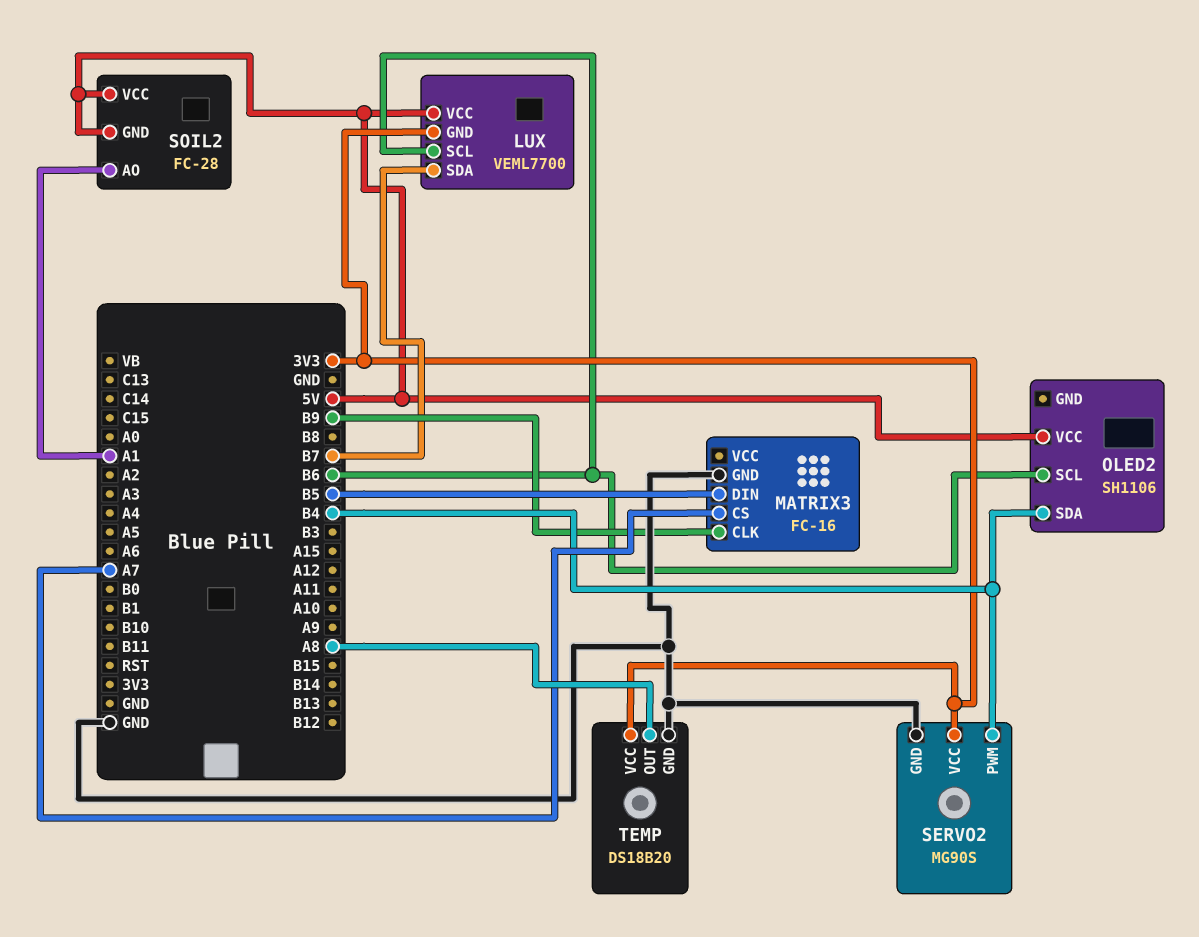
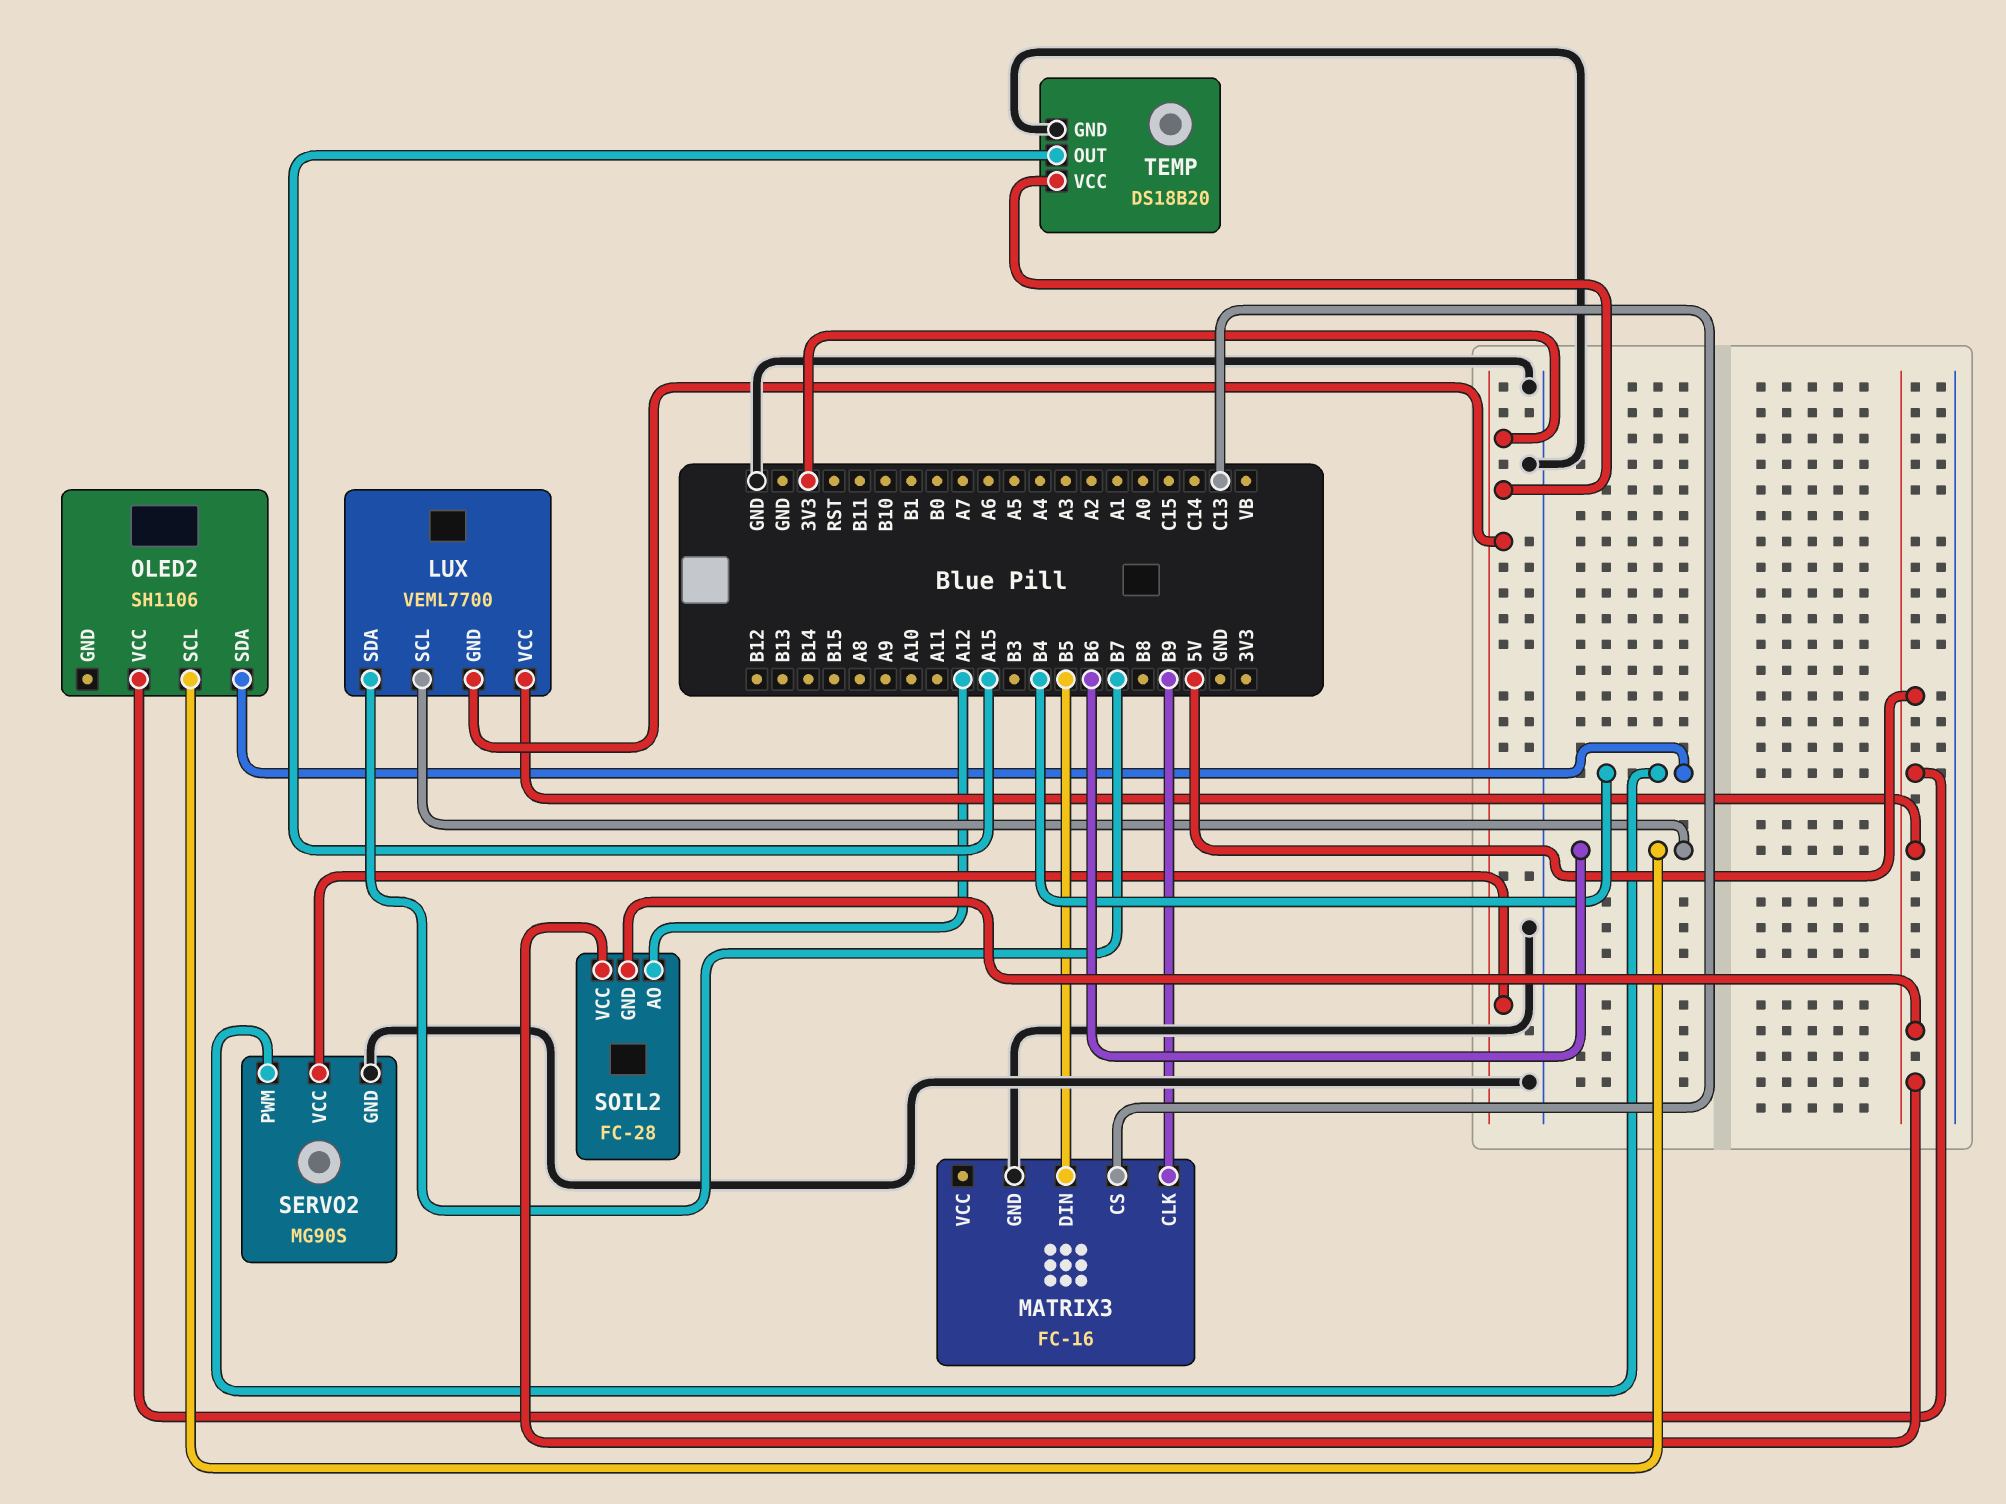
MATRIX3 pin CS: A7 -> C13
SOIL2 pin AO: A1 -> A12
TEMP pin OUT: A8 -> A15

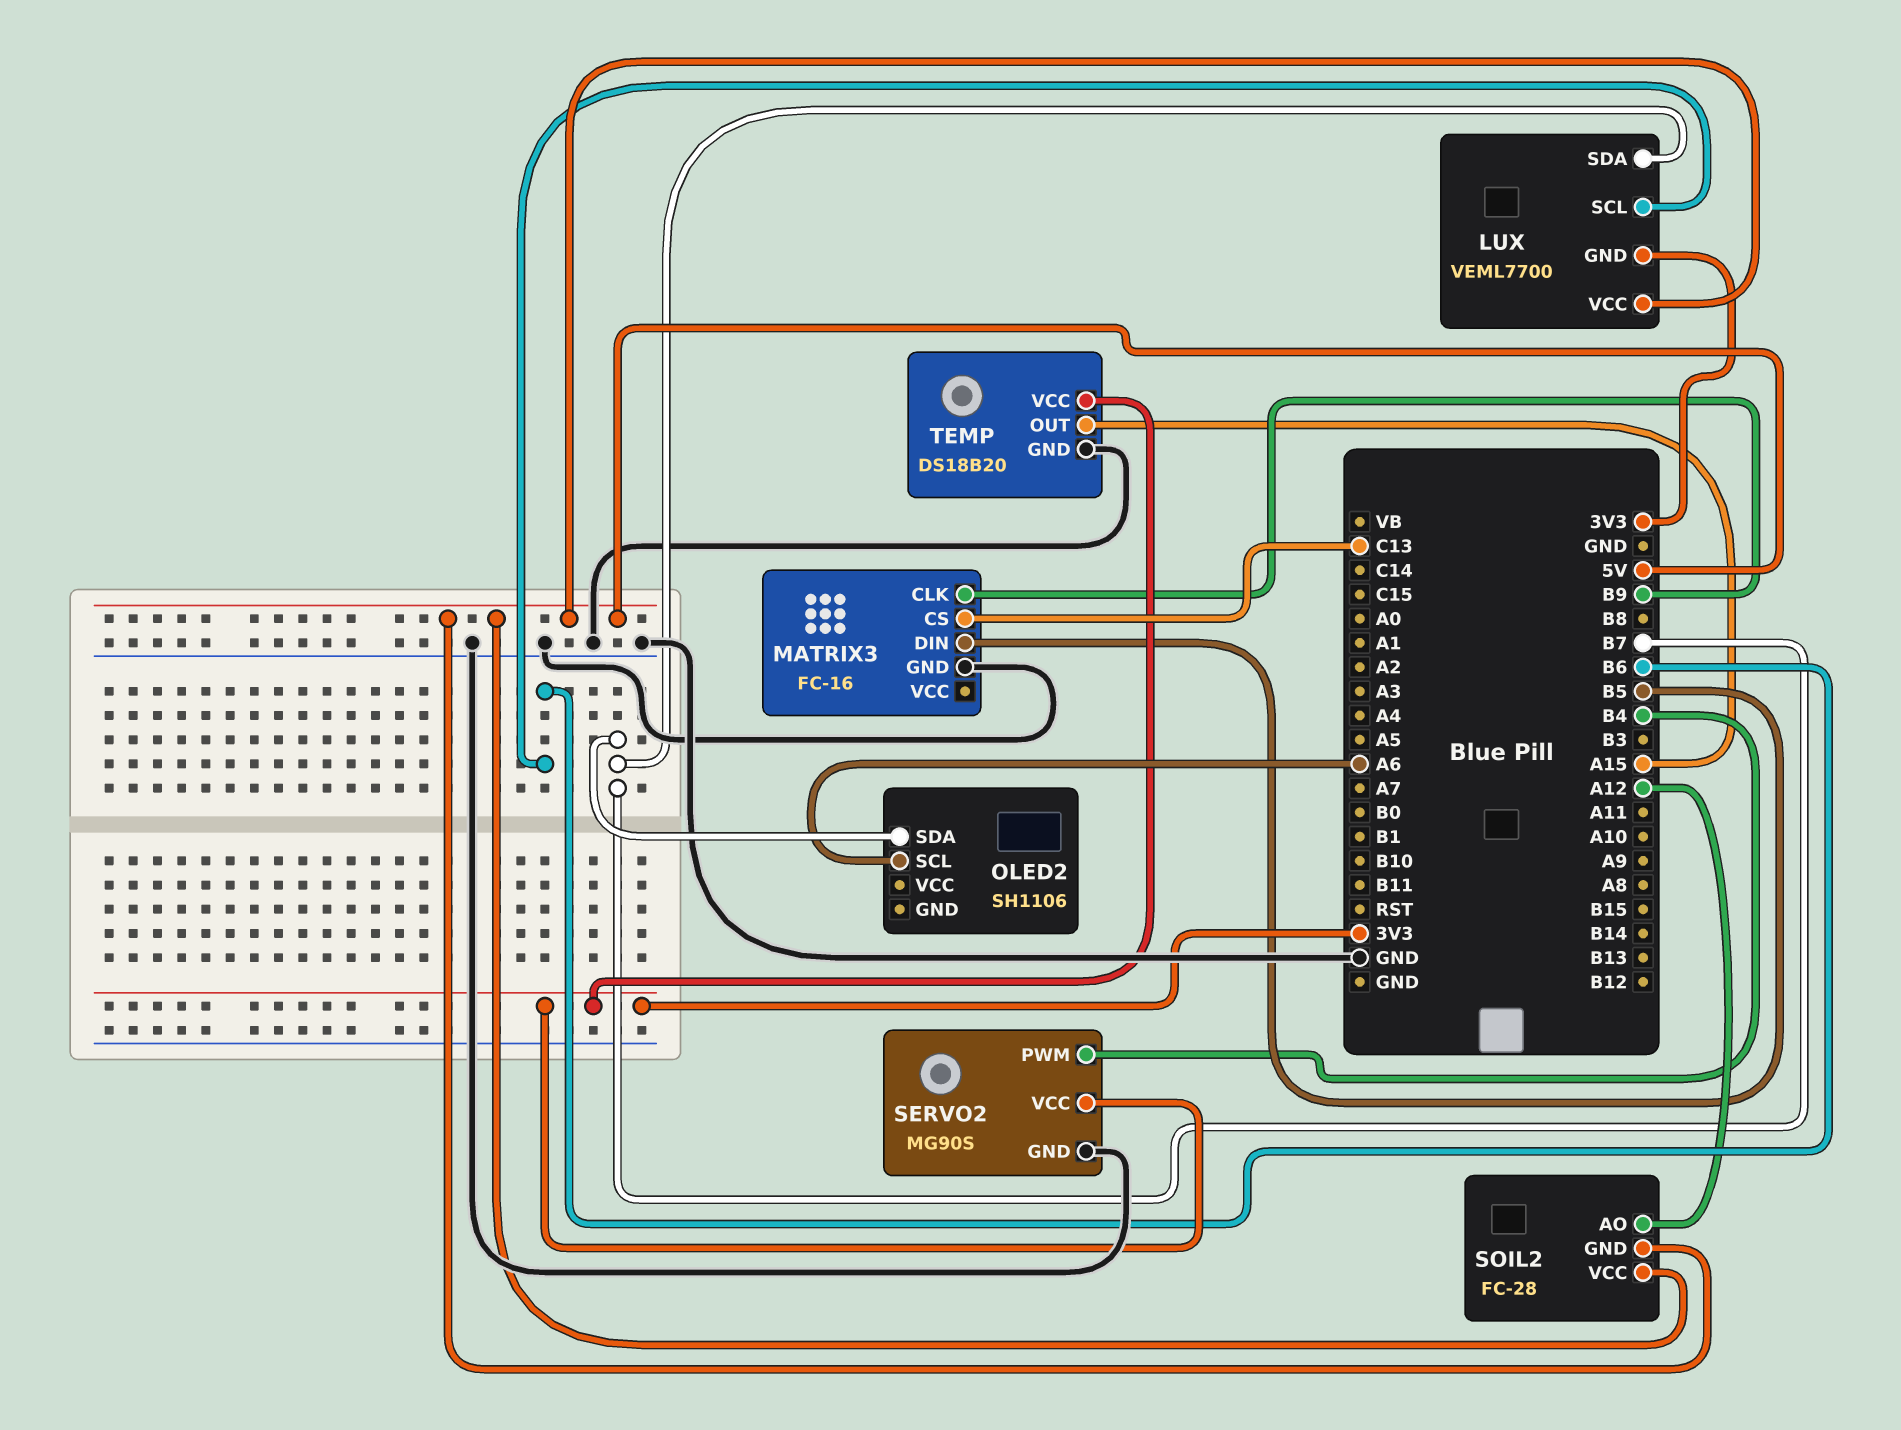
OLED2 pin SCL: B6 -> A6
OLED2 pin SDA: B4 -> B7
OLED2 pin VCC: 5V -> none

